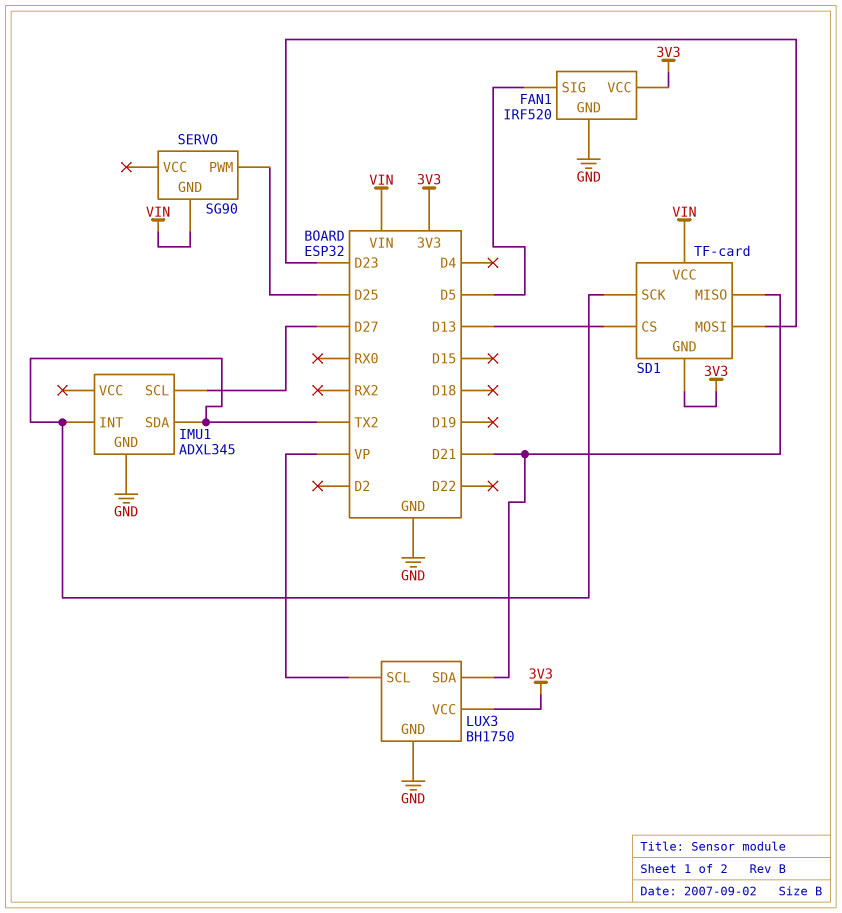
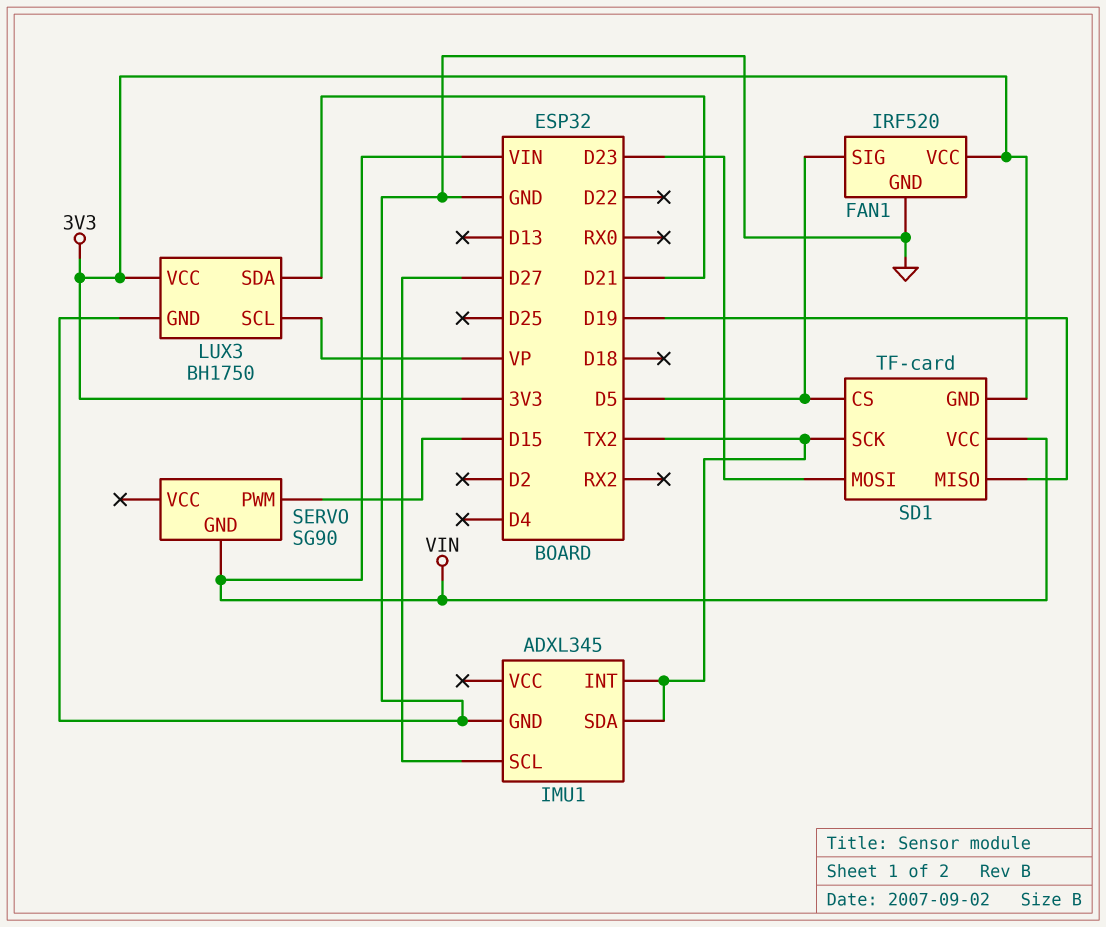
SD1 pin CS: D13 -> D5
SD1 pin MISO: D21 -> D19
SERVO pin PWM: D25 -> D15

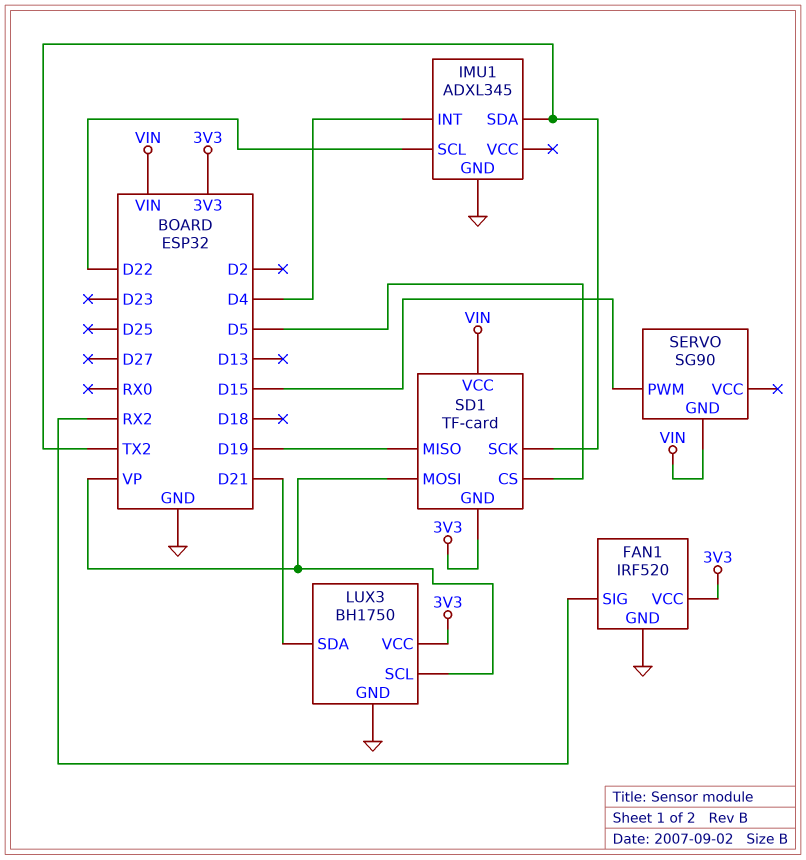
FAN1 pin SIG: D5 -> RX2
IMU1 pin INT: TX2 -> D4
IMU1 pin SCL: D27 -> D22
SD1 pin MOSI: D23 -> VP

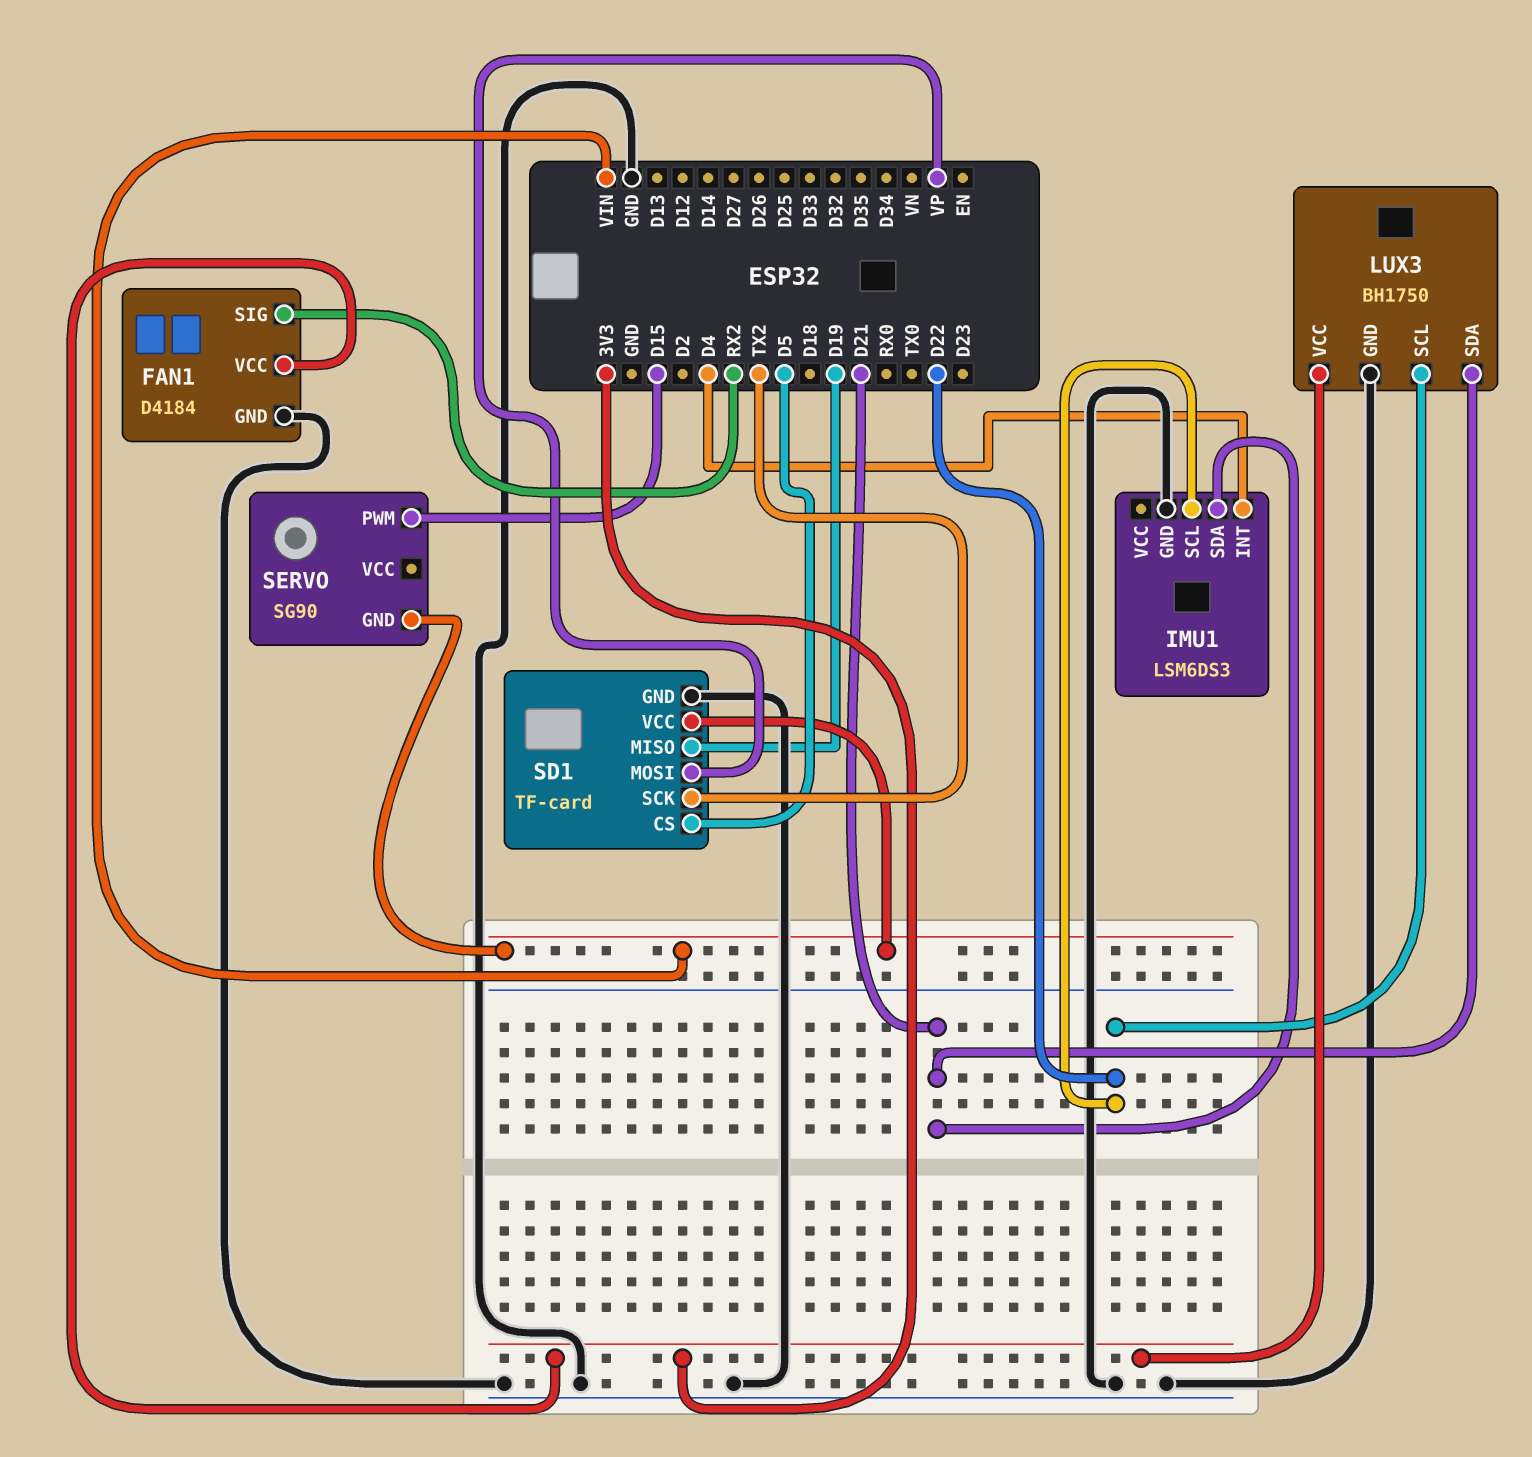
FAN1: IRF520 -> D4184
IMU1: ADXL345 -> LSM6DS3
IMU1 pin SDA: TX2 -> D21
LUX3 pin SCL: VP -> D22
SD1 pin GND: 3V3 -> GND

